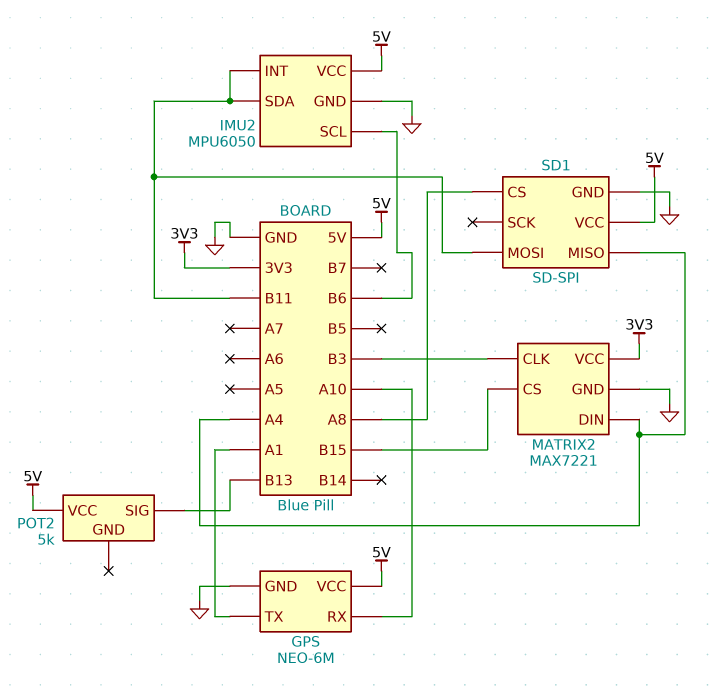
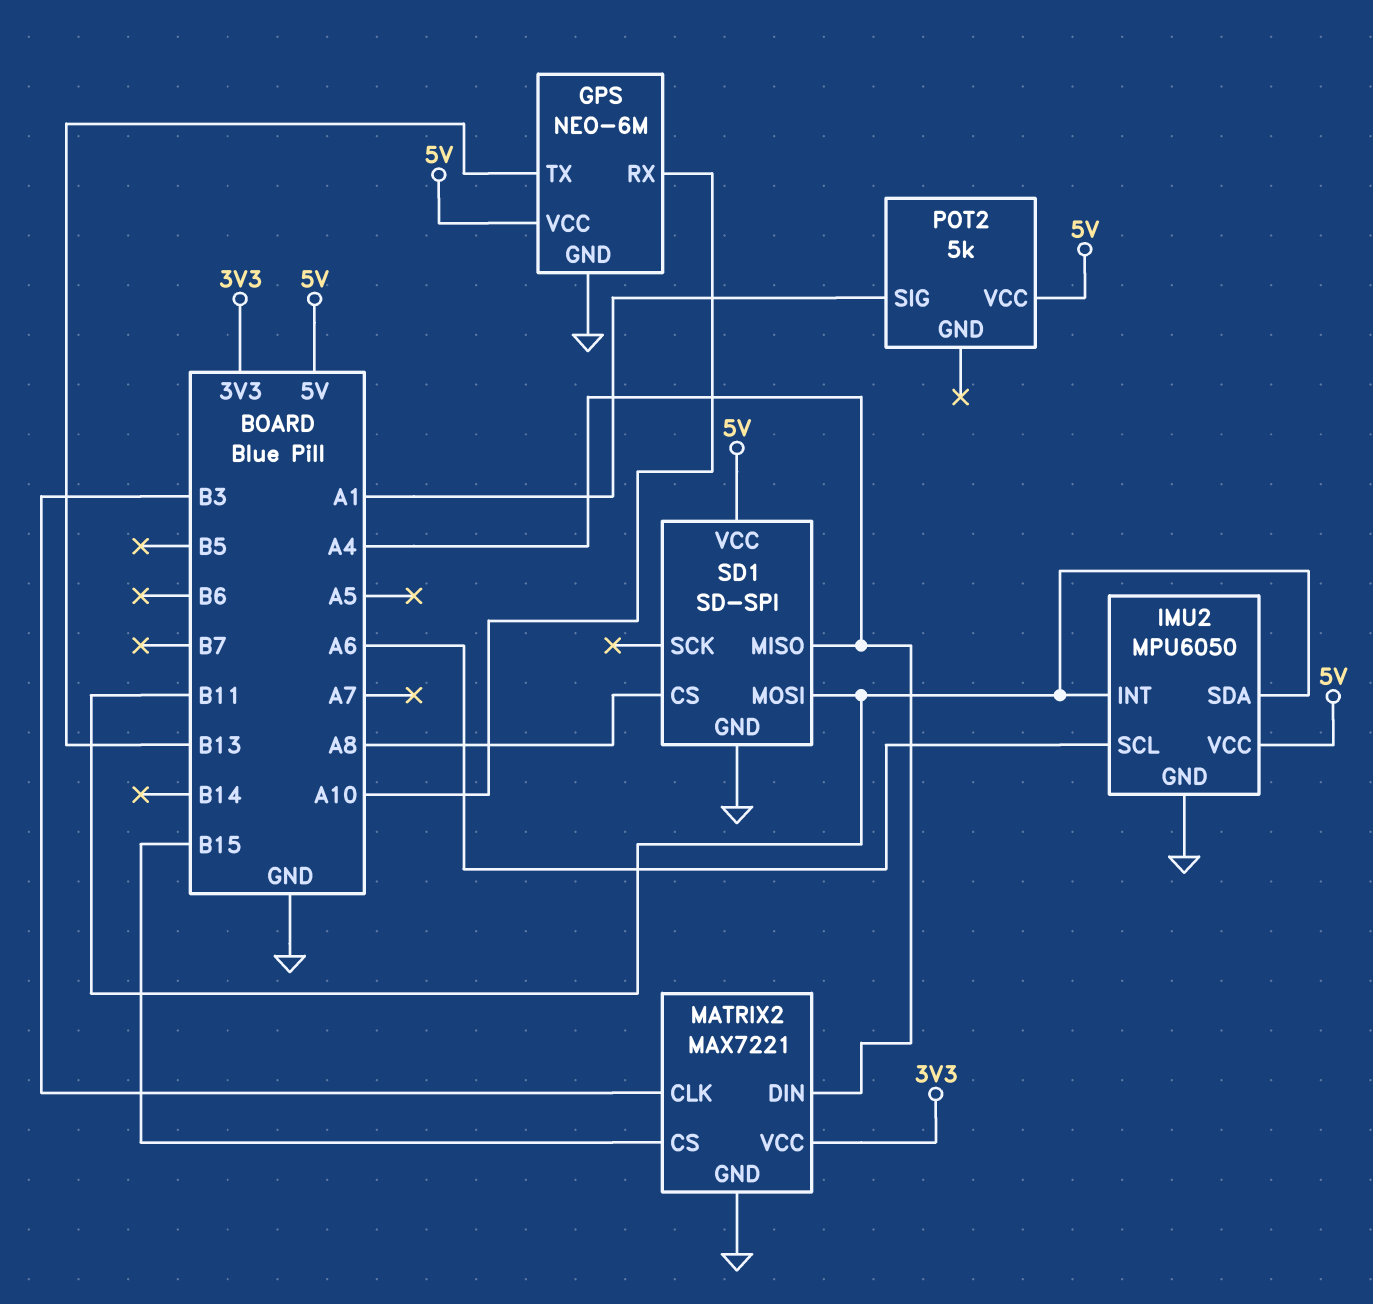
GPS pin TX: A1 -> B13
IMU2 pin SCL: B6 -> A6
POT2 pin SIG: B13 -> A1

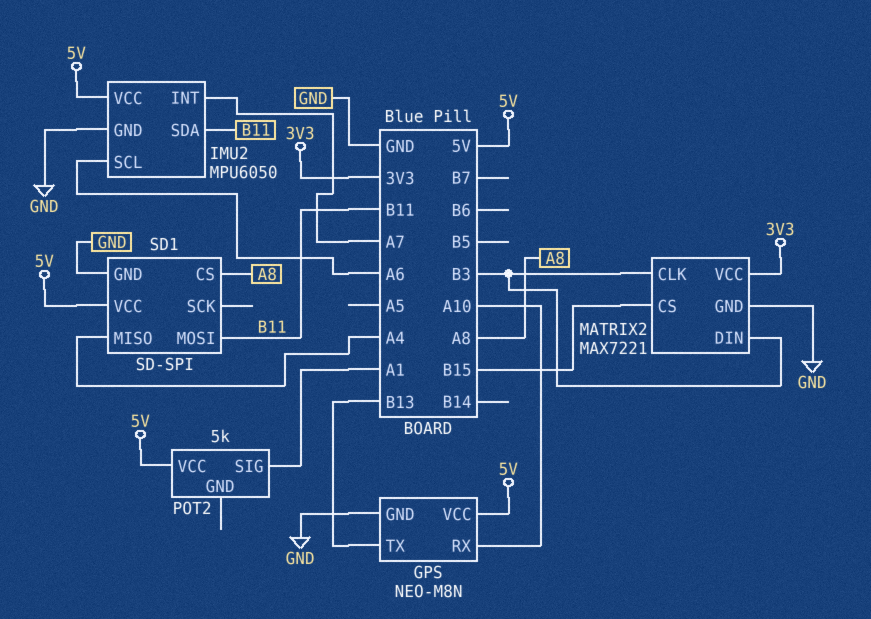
GPS: NEO-6M -> NEO-M8N
IMU2 pin INT: B11 -> A7
MATRIX2 pin DIN: A4 -> B3

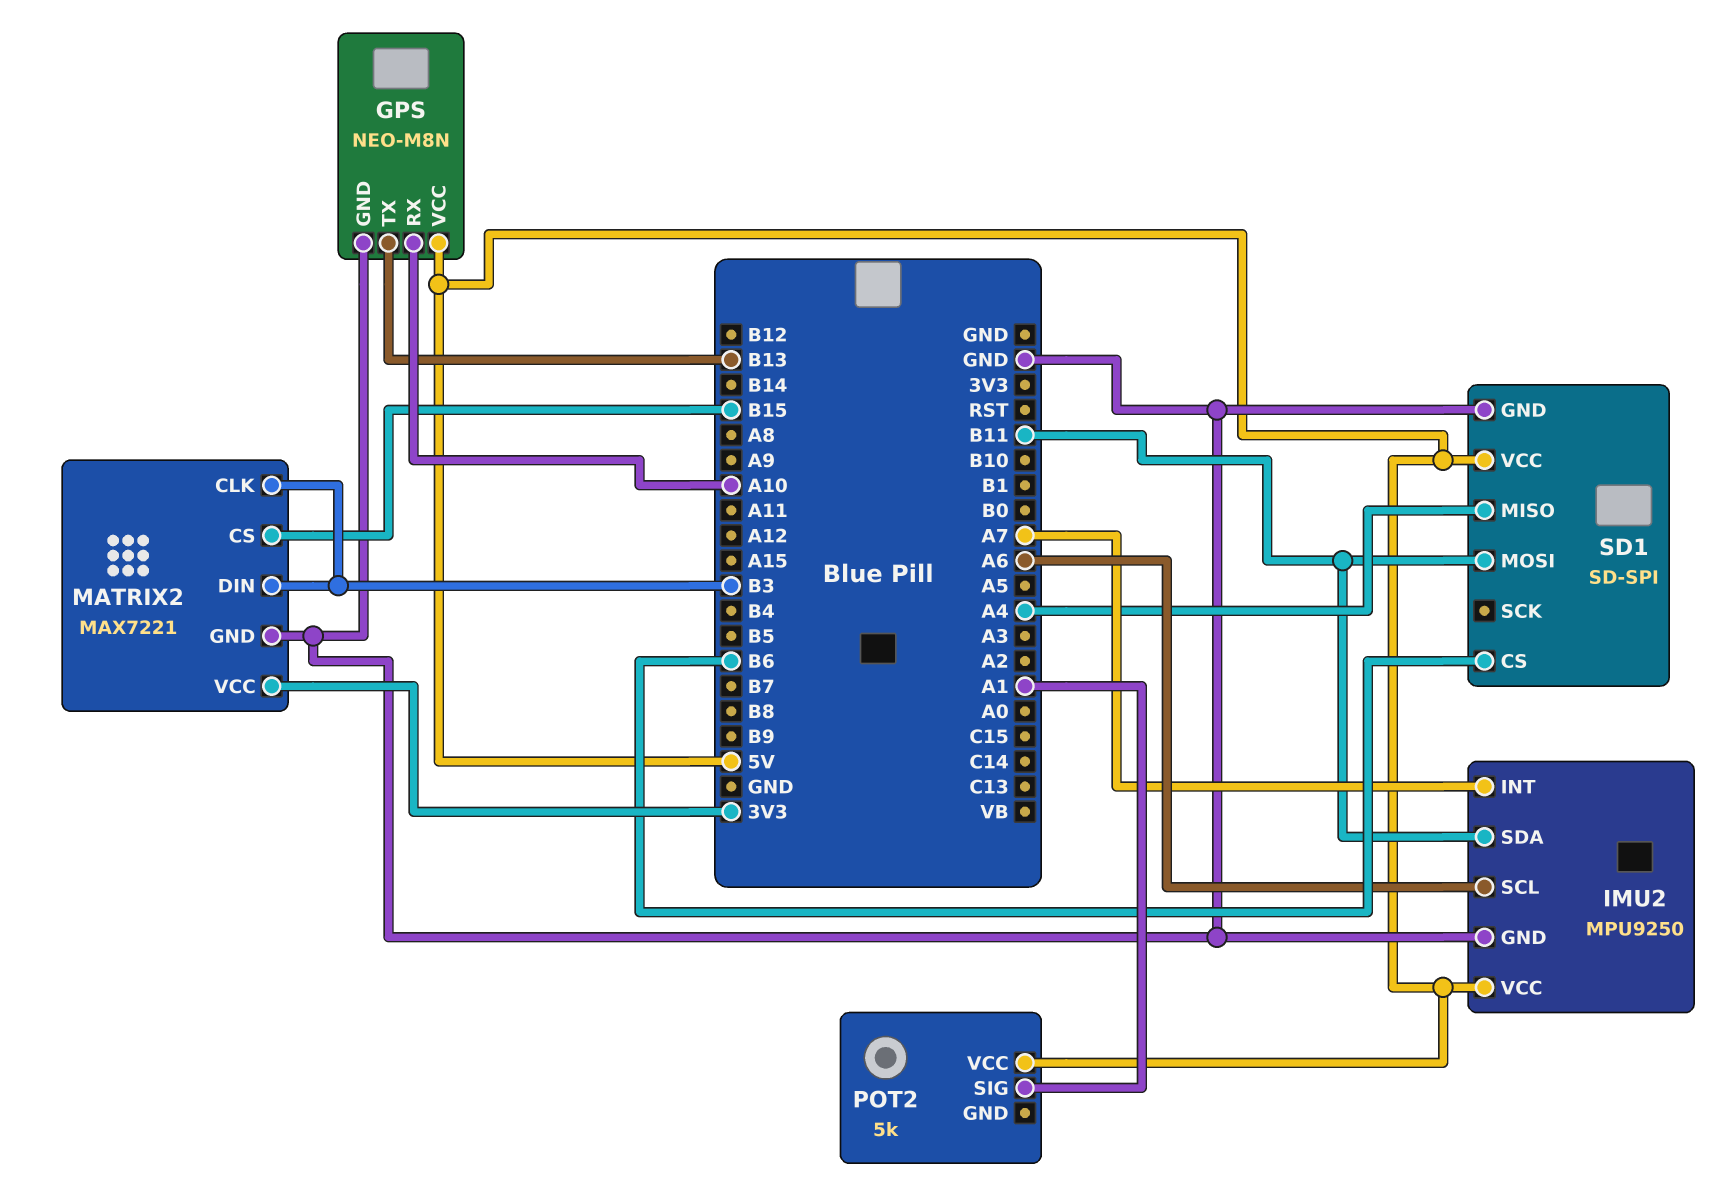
IMU2: MPU6050 -> MPU9250
SD1 pin CS: A8 -> B6

